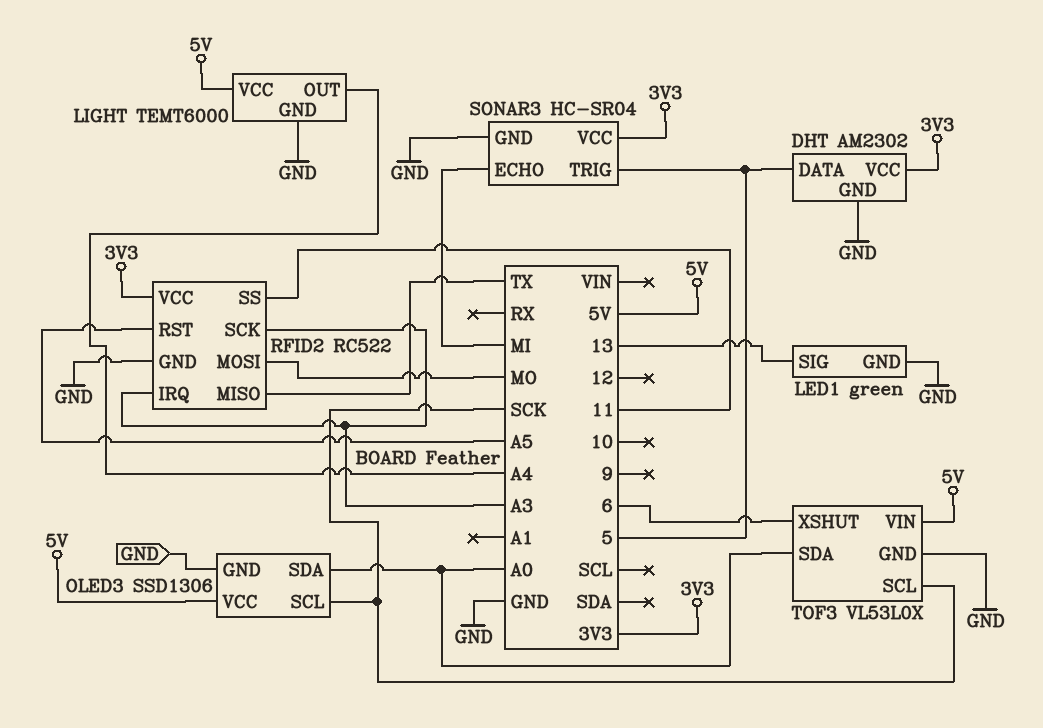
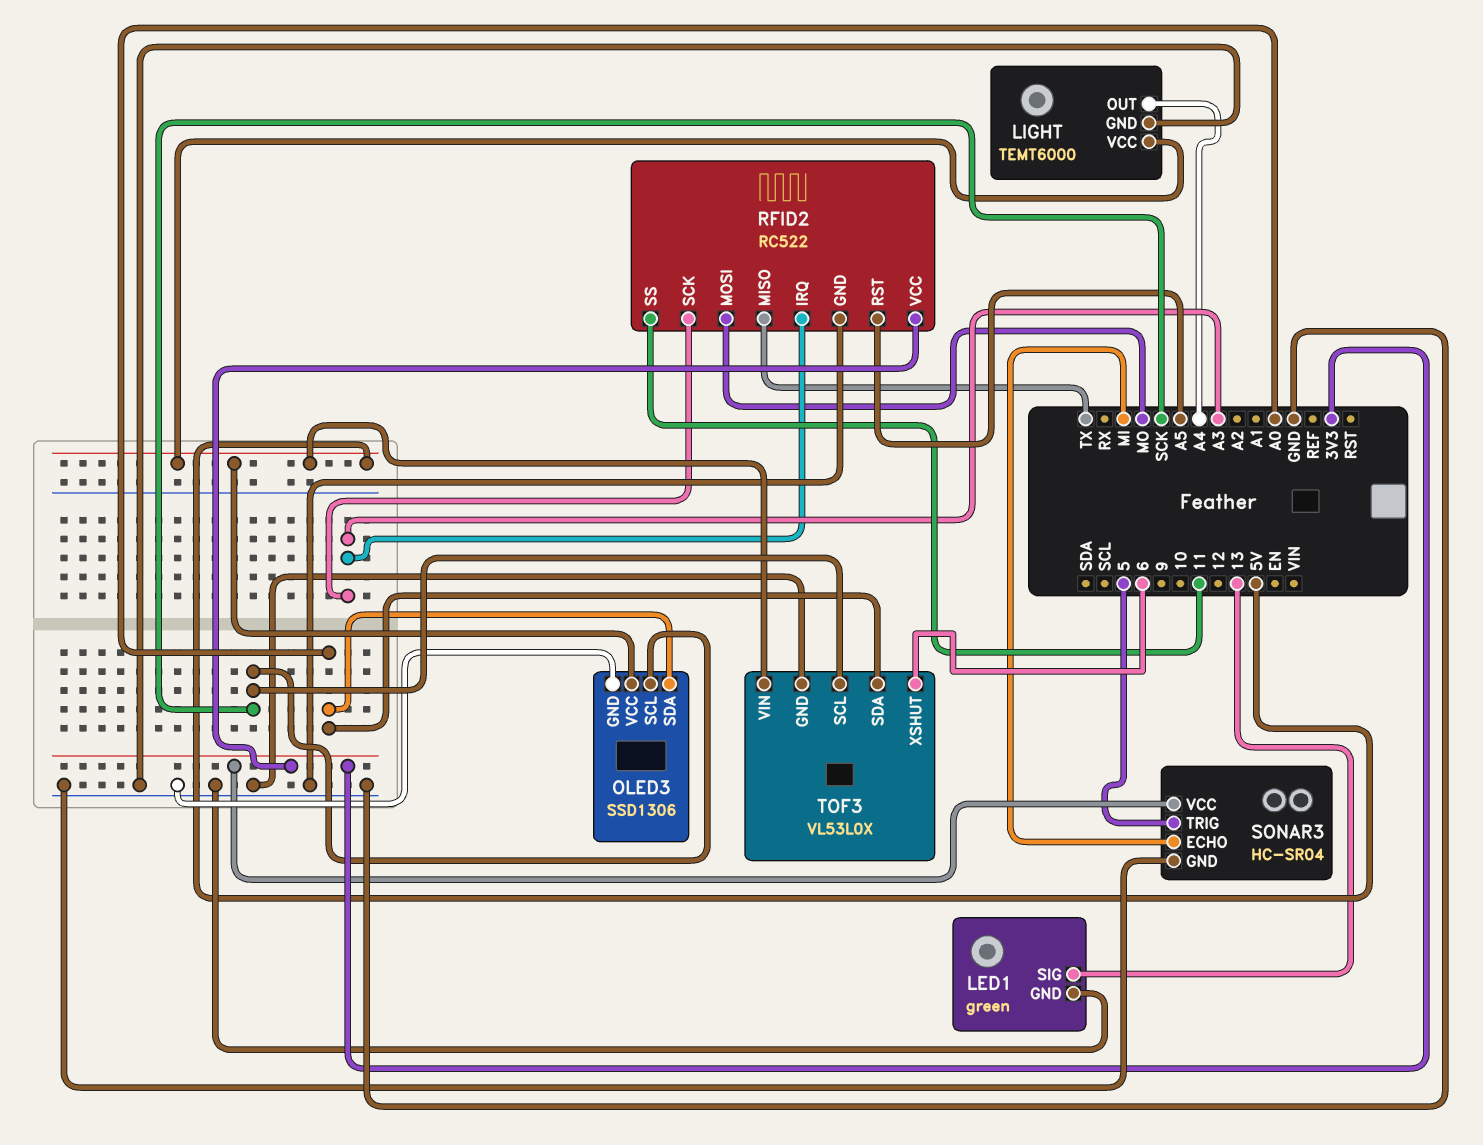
DHT: AM2302 -> none
DHT pin DATA: 5 -> none
DHT pin GND: GND -> none
DHT pin VCC: 3V3 -> none

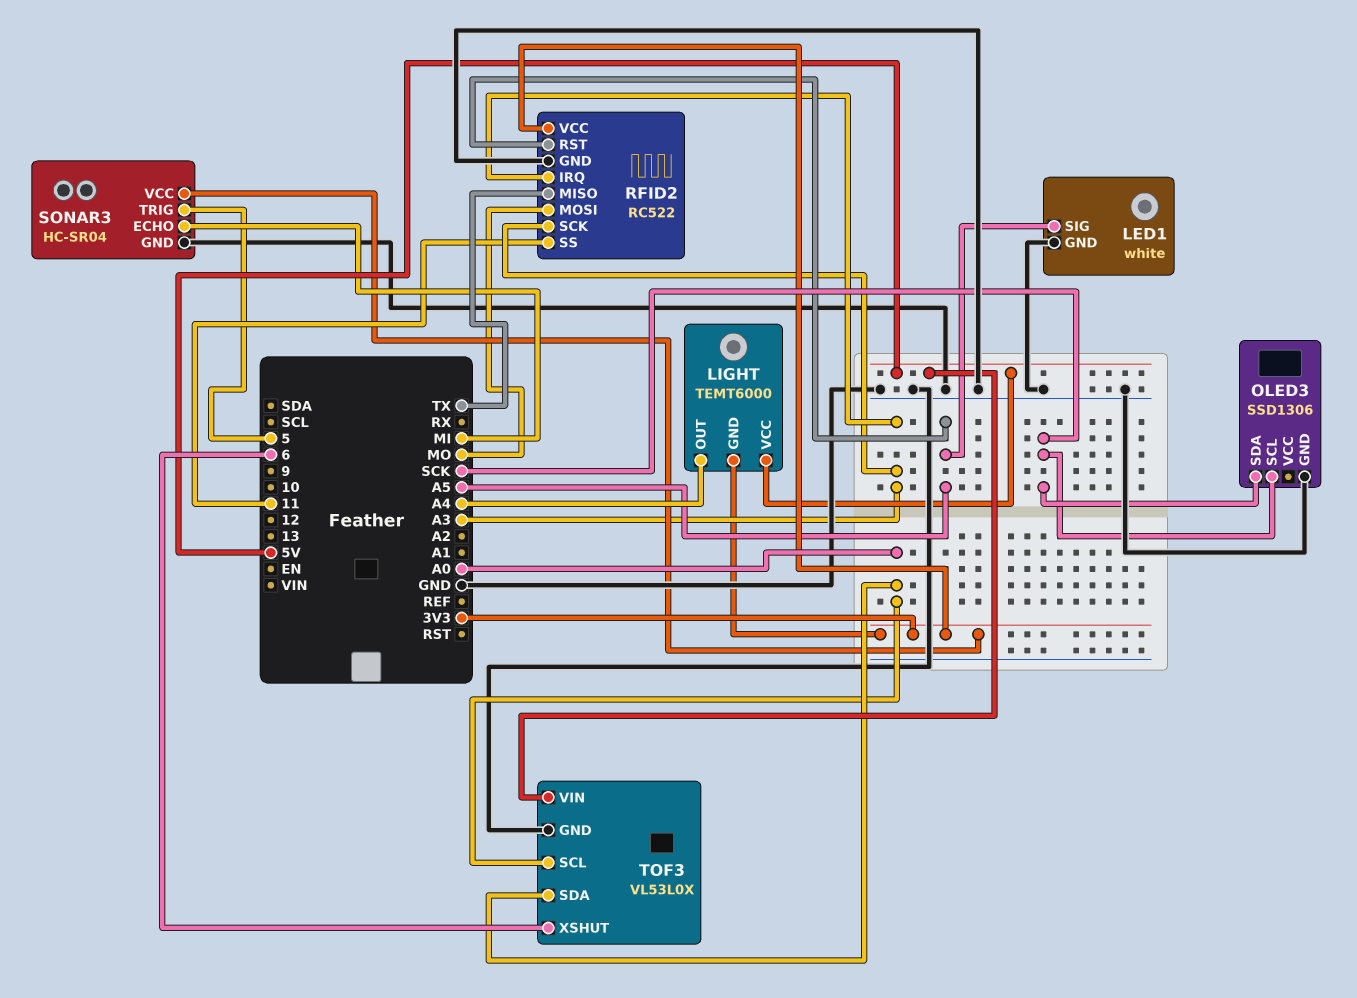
LED1: green -> white
LED1 pin SIG: 13 -> A5
LIGHT pin GND: GND -> 3V3
OLED3 pin SDA: A0 -> SCK
OLED3 pin VCC: 5V -> none
TOF3 pin SCL: SCK -> A0

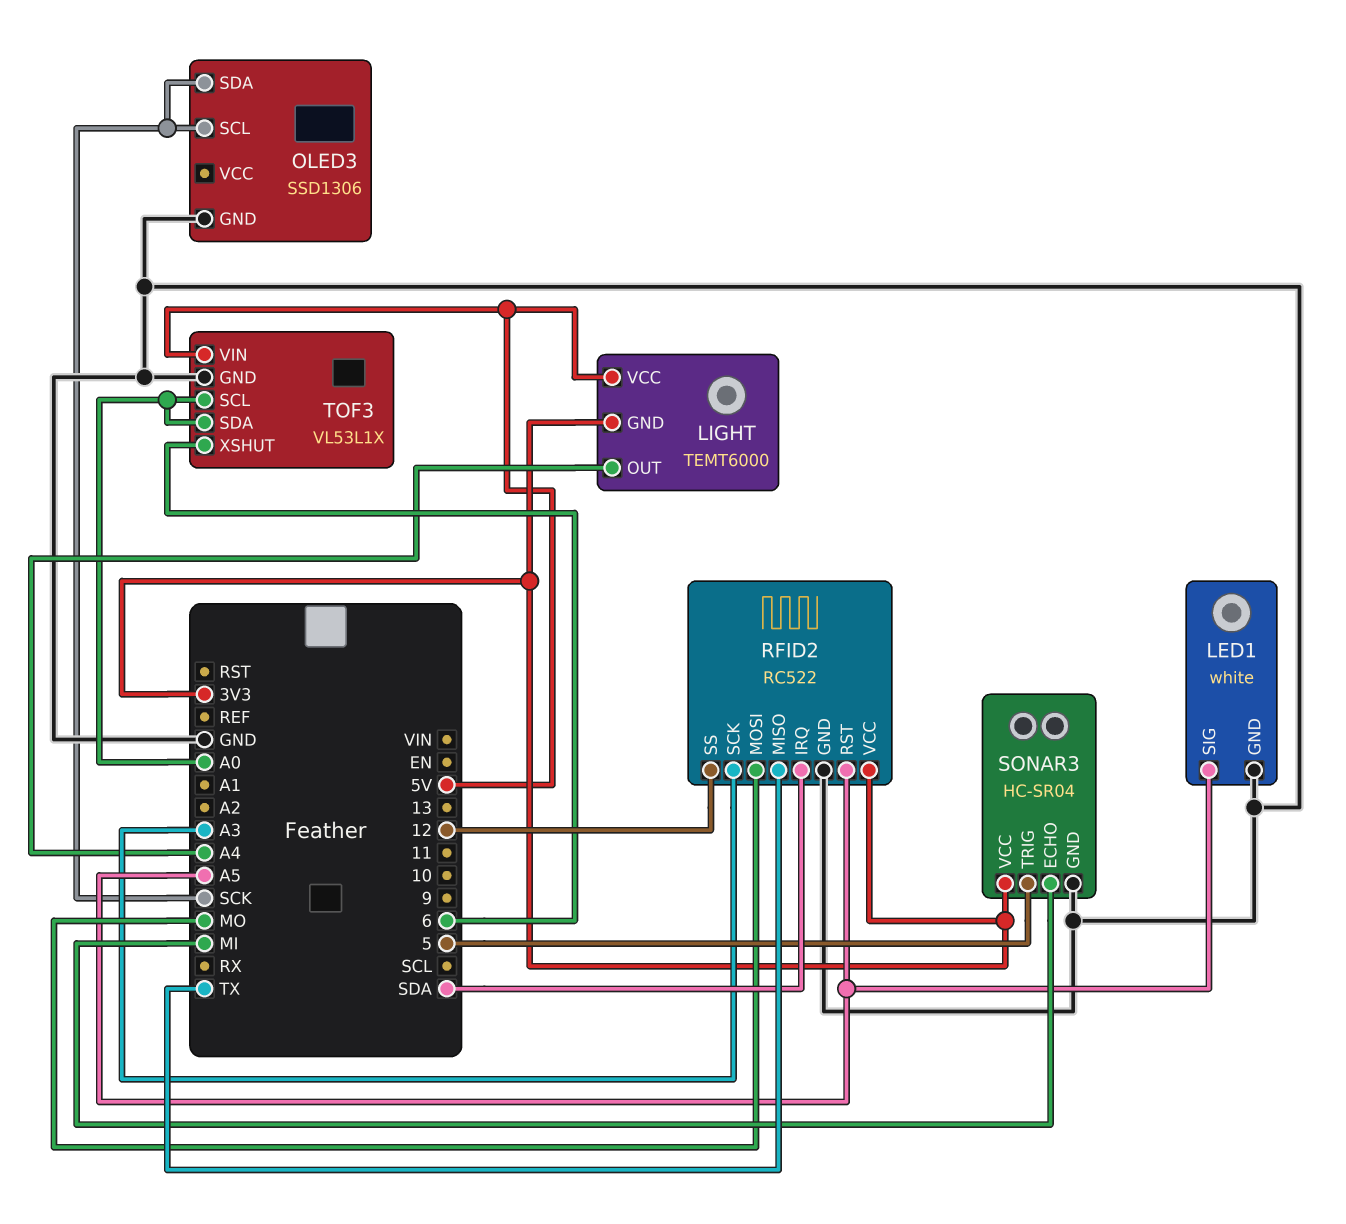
RFID2 pin IRQ: A3 -> SDA
RFID2 pin SS: 11 -> 12
TOF3: VL53L0X -> VL53L1X

